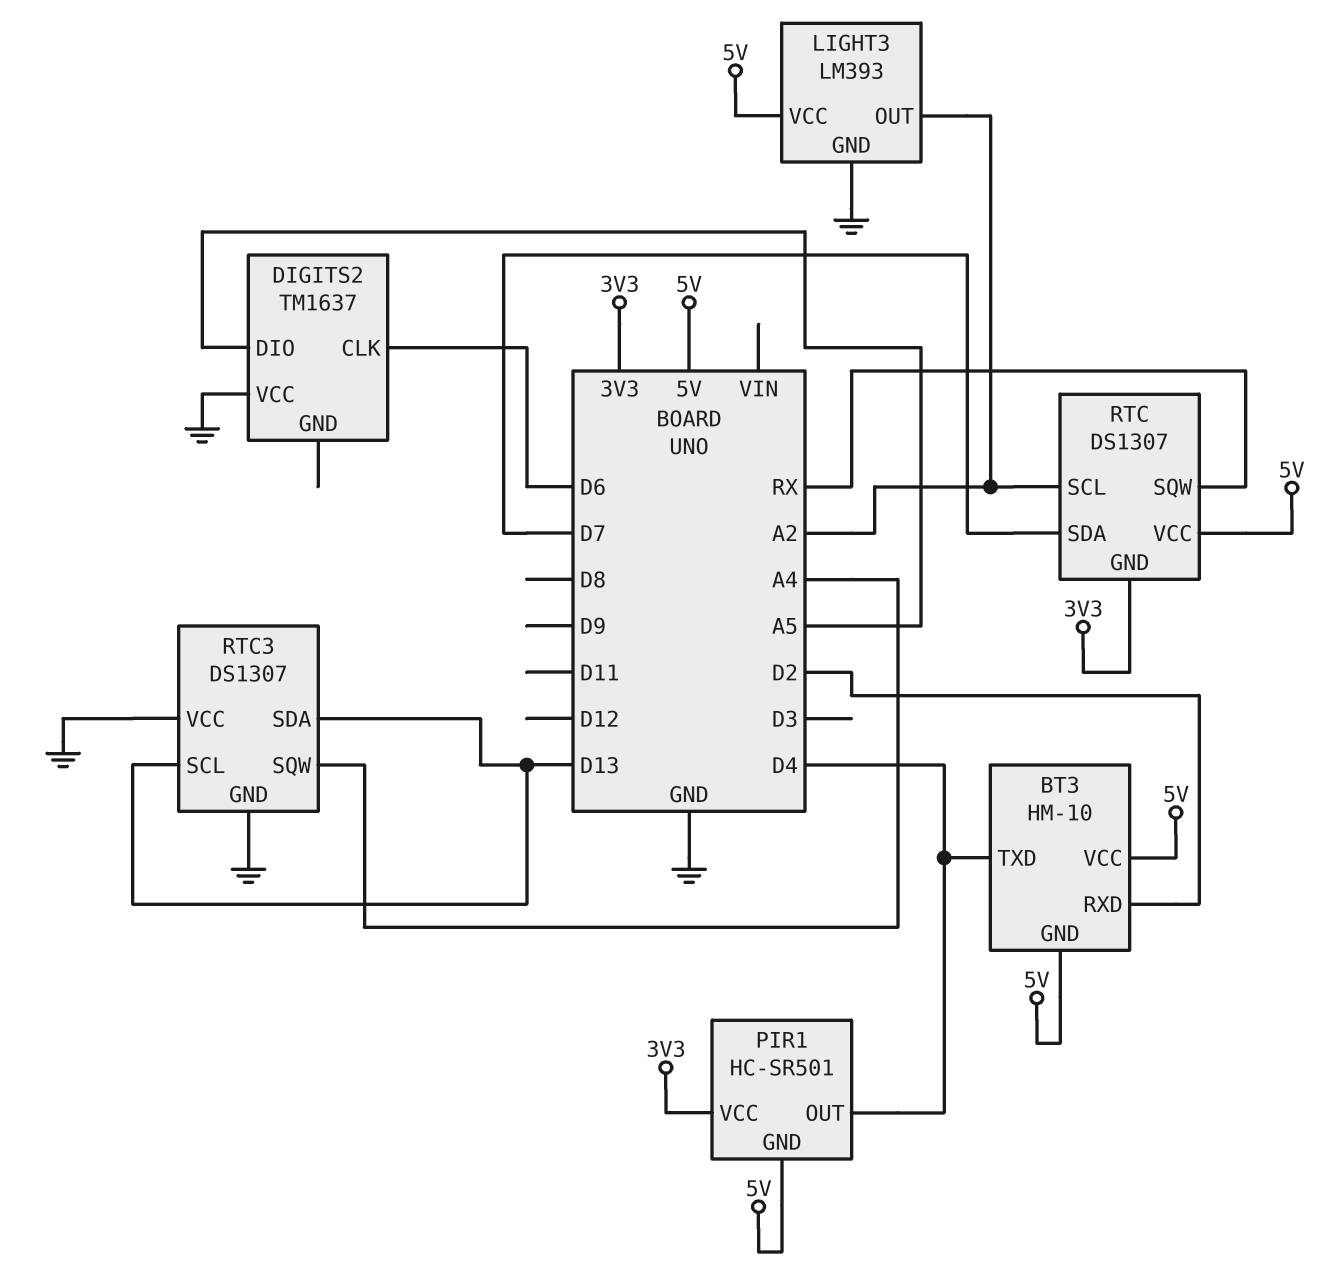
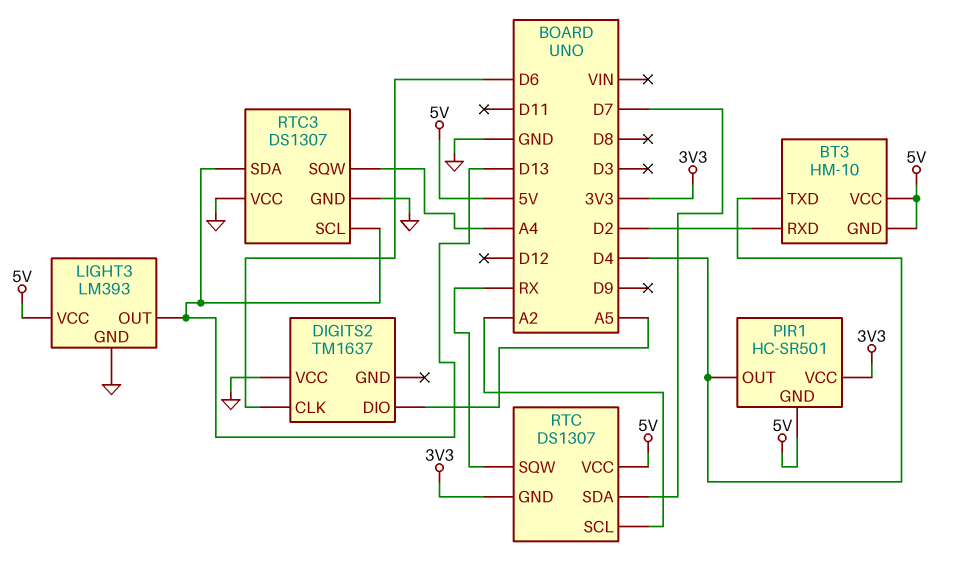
LIGHT3 pin OUT: A2 -> D13

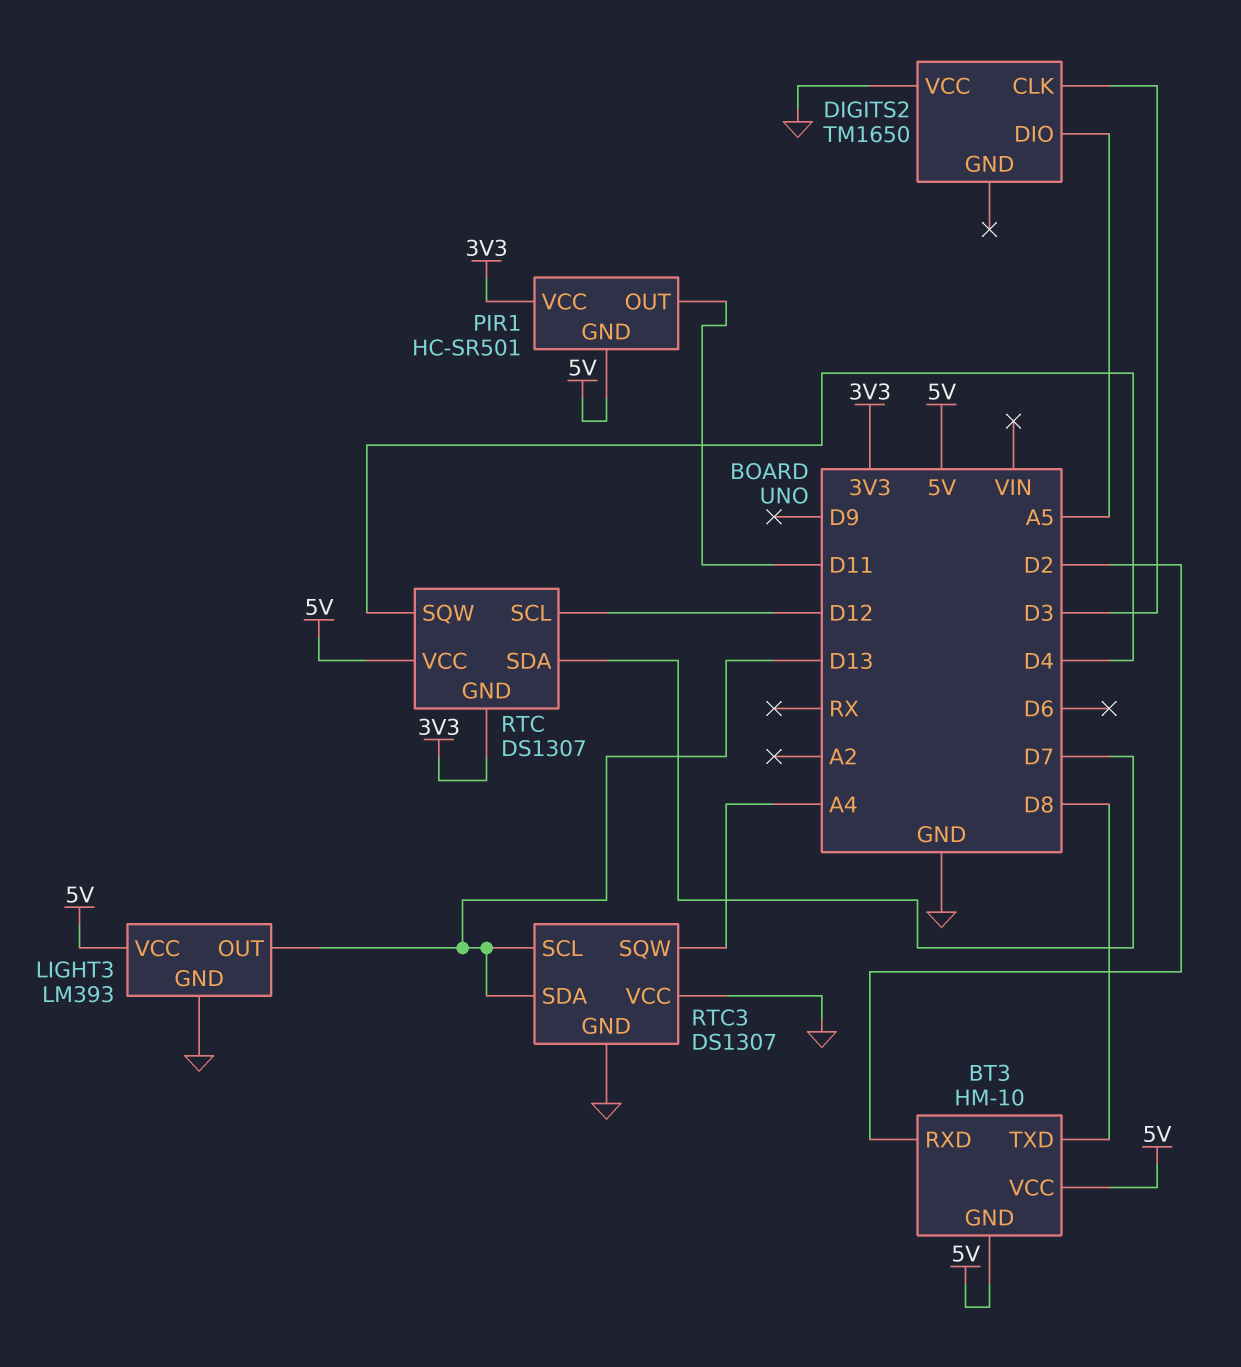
BT3 pin TXD: D4 -> D8
DIGITS2: TM1637 -> TM1650
DIGITS2 pin CLK: D6 -> D3
PIR1 pin OUT: D4 -> D11
RTC pin SCL: A2 -> D12
RTC pin SQW: RX -> D4

